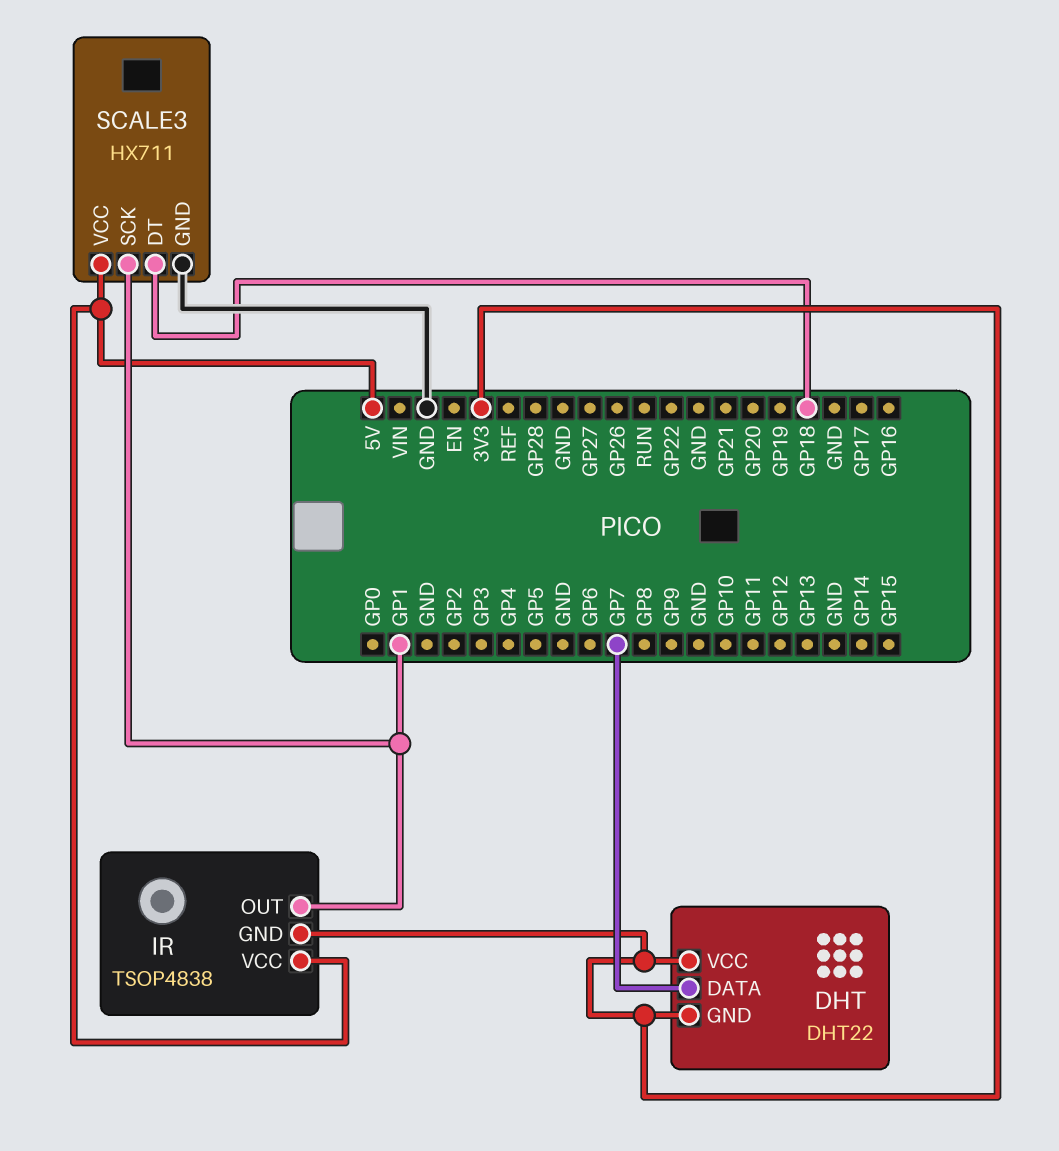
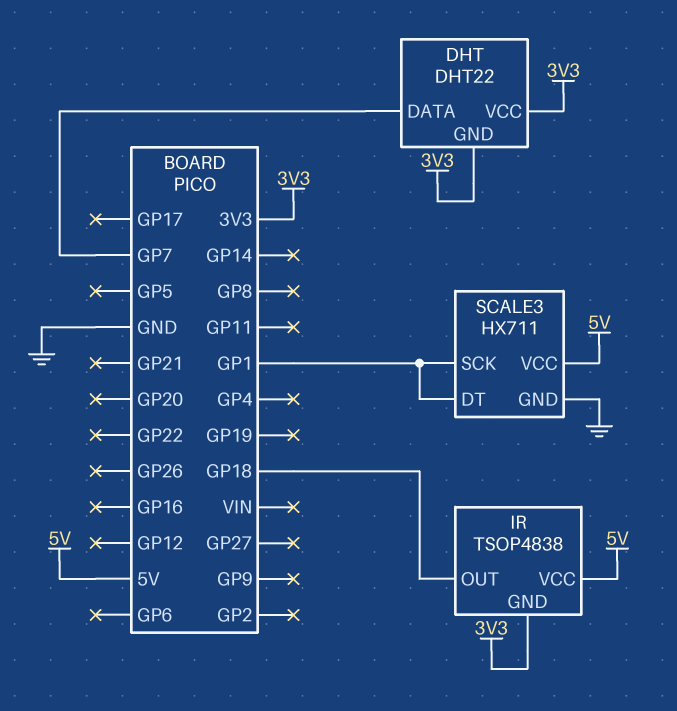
IR pin OUT: GP1 -> GP18
SCALE3 pin DT: GP18 -> GP1

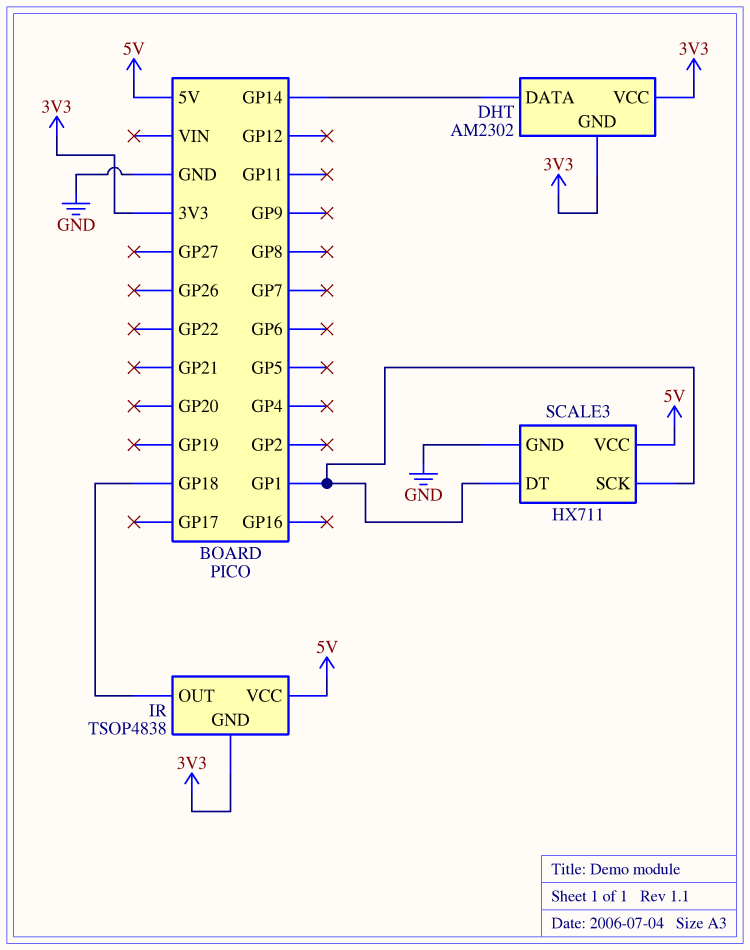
DHT: DHT22 -> AM2302
DHT pin DATA: GP7 -> GP14

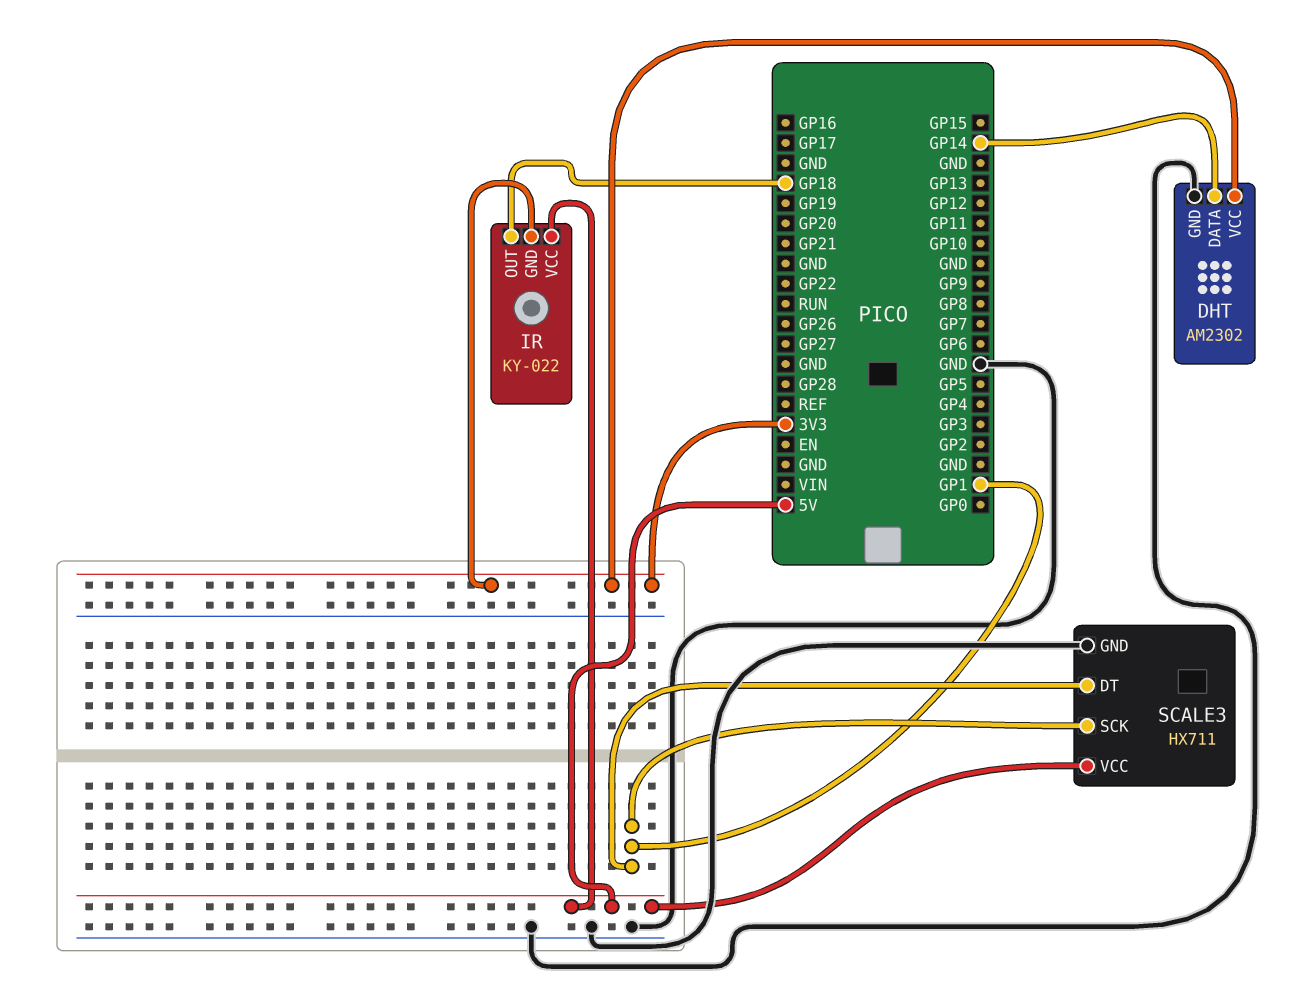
DHT pin GND: 3V3 -> GND
IR: TSOP4838 -> KY-022

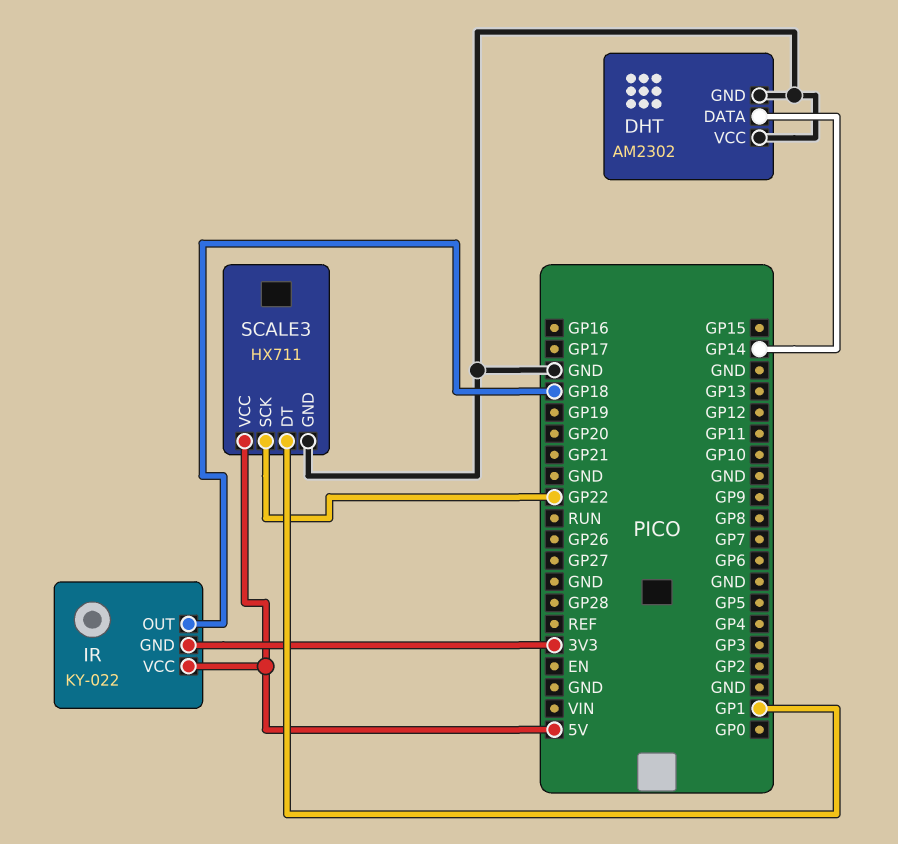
DHT pin VCC: 3V3 -> GND
SCALE3 pin SCK: GP1 -> GP22

